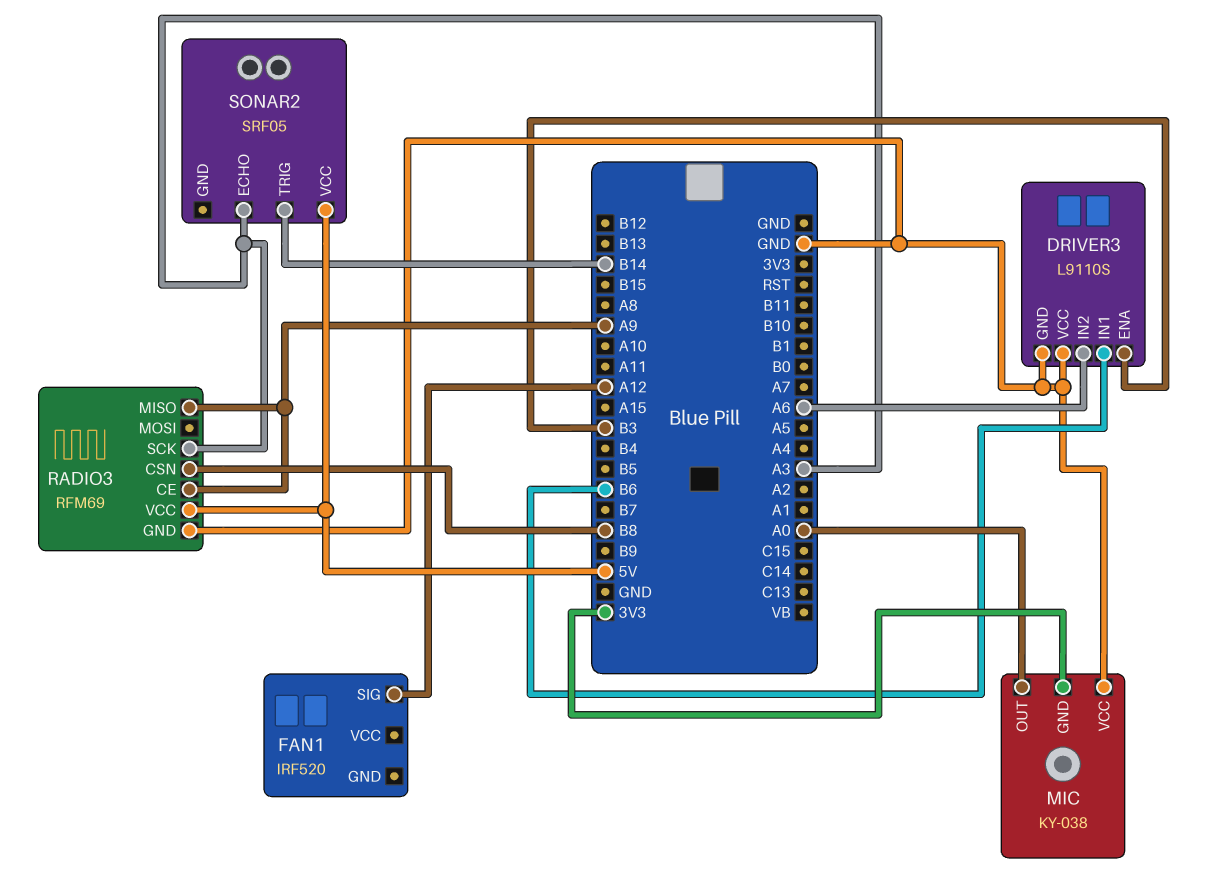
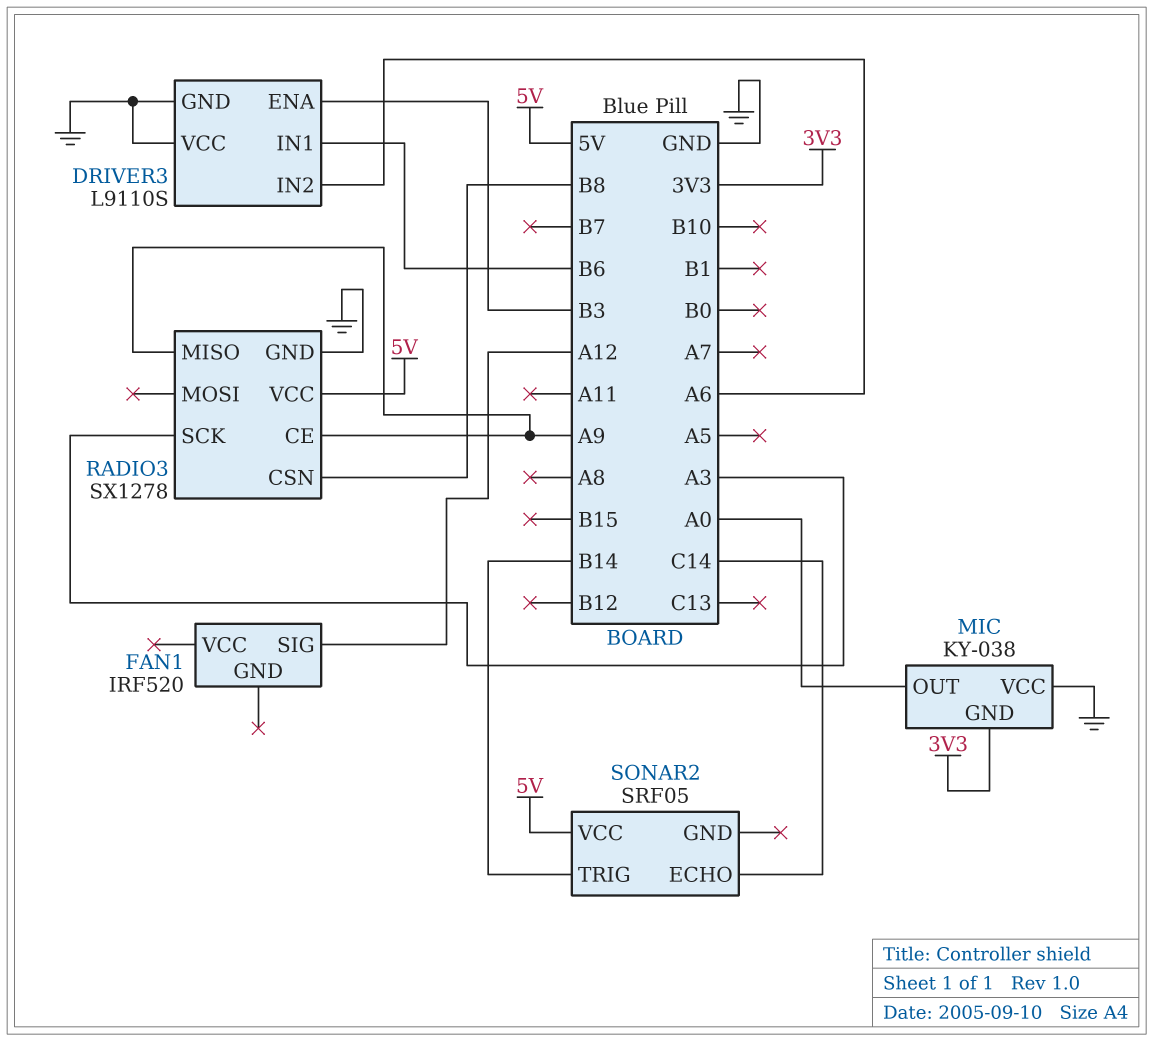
RADIO3: RFM69 -> SX1278
SONAR2 pin ECHO: A3 -> C14

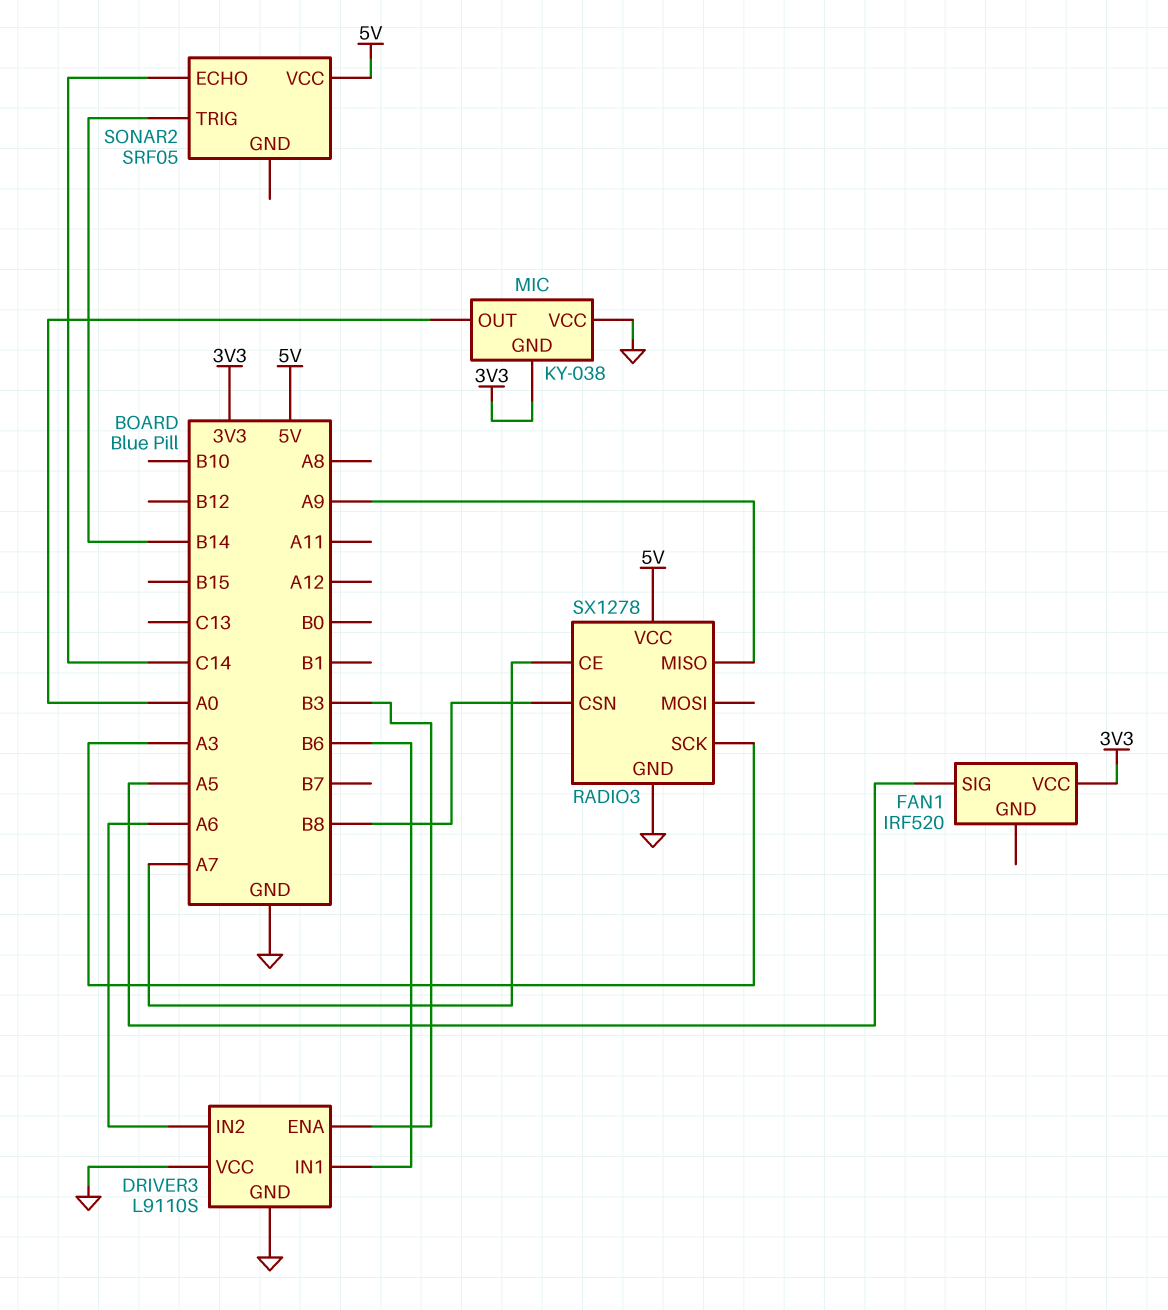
FAN1 pin SIG: A12 -> A5
FAN1 pin VCC: none -> 3V3
RADIO3 pin CE: A9 -> A7

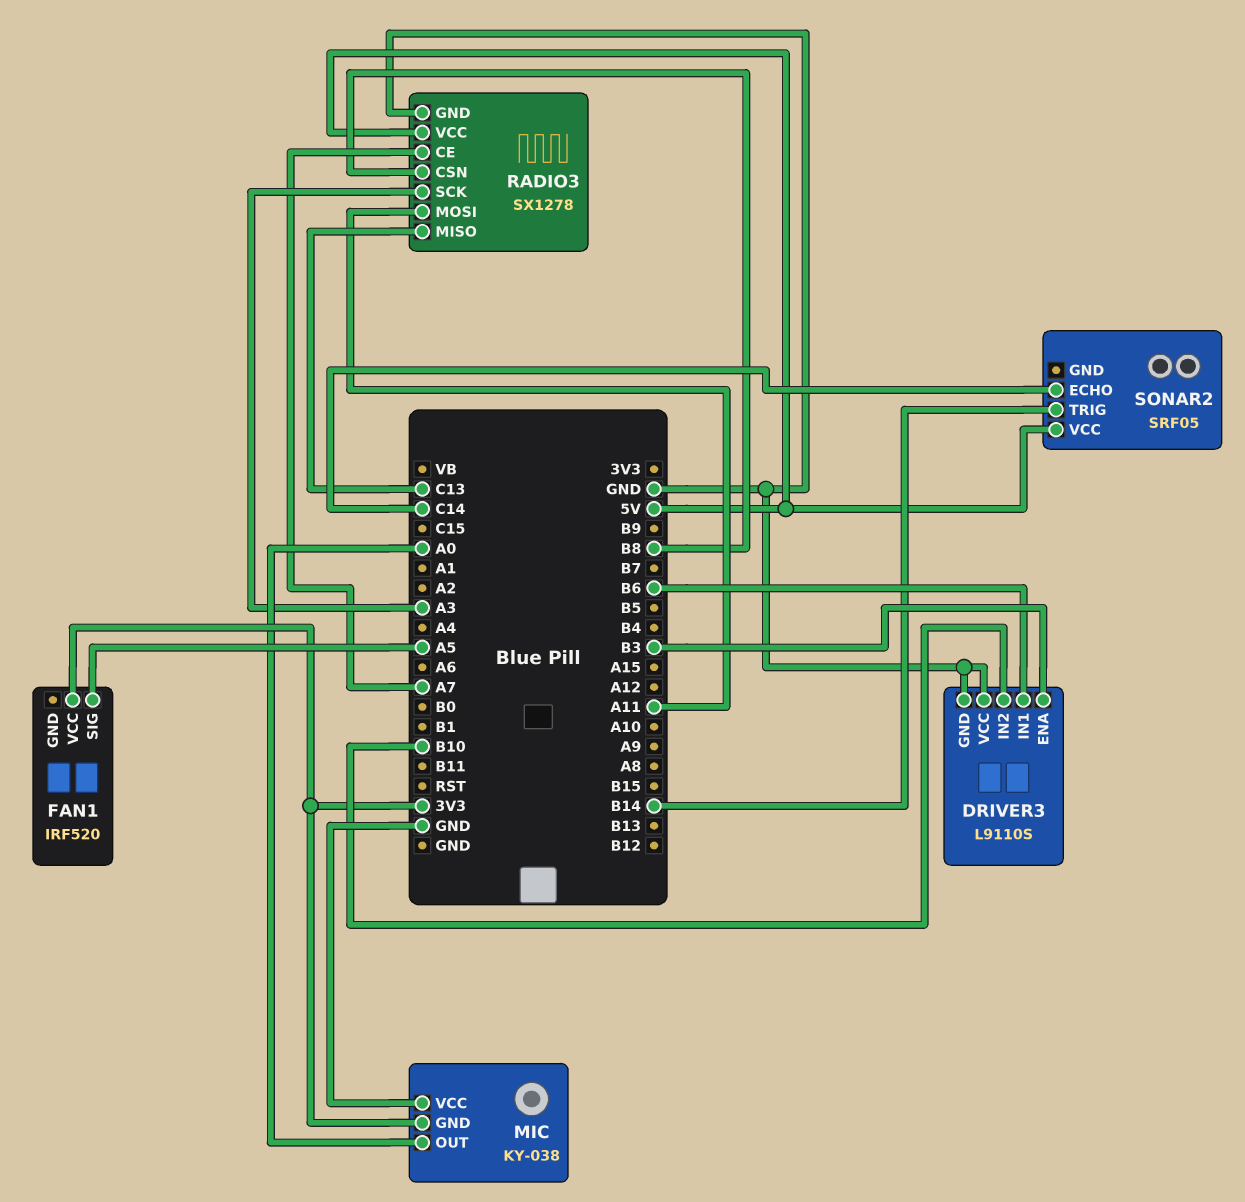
DRIVER3 pin IN2: A6 -> B10
RADIO3 pin MISO: A9 -> C13
RADIO3 pin MOSI: none -> A11

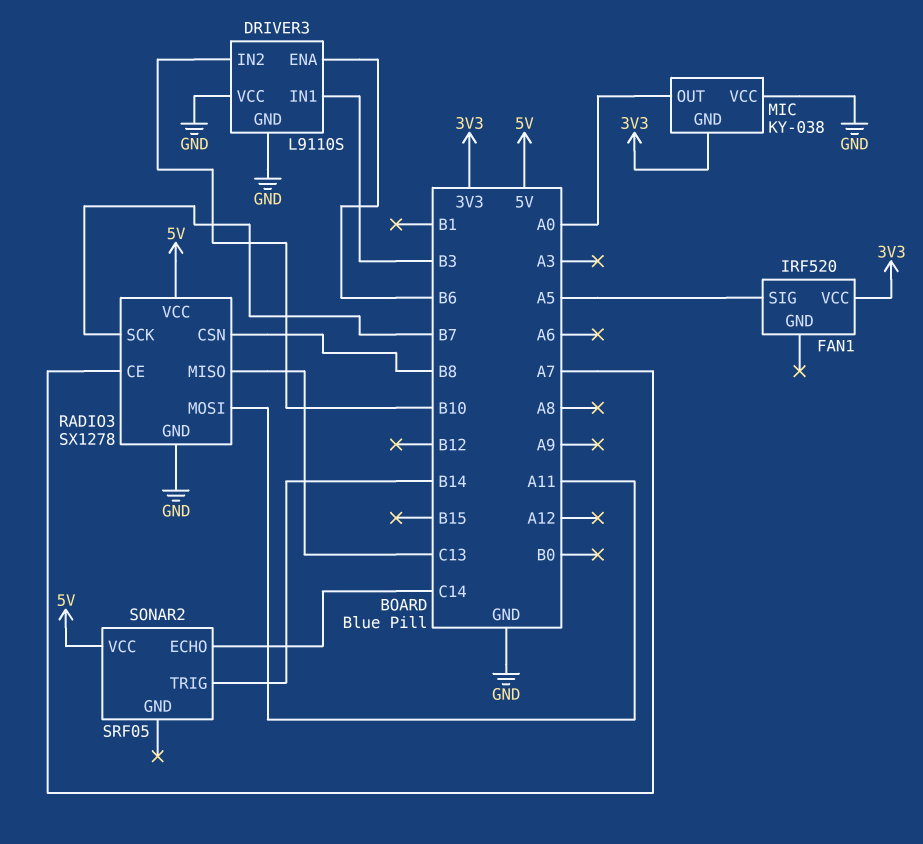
DRIVER3 pin ENA: B3 -> B6
DRIVER3 pin IN1: B6 -> B3
RADIO3 pin SCK: A3 -> B7

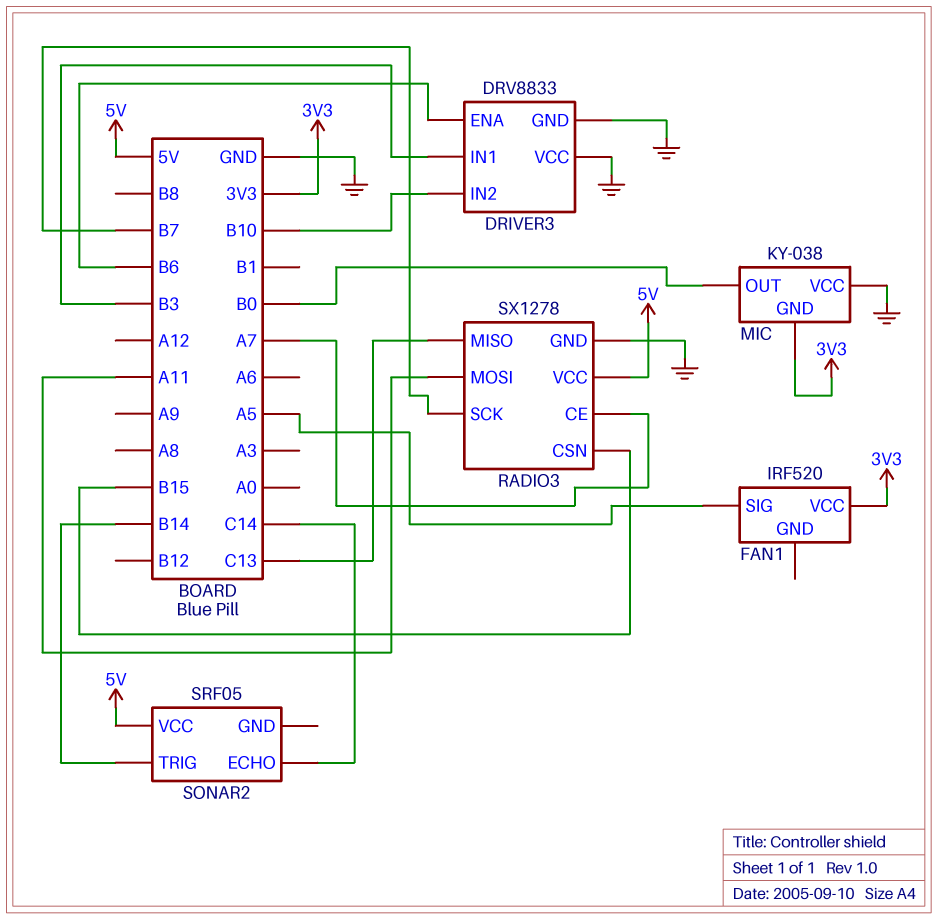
DRIVER3: L9110S -> DRV8833
MIC pin OUT: A0 -> B0
RADIO3 pin CSN: B8 -> B15

